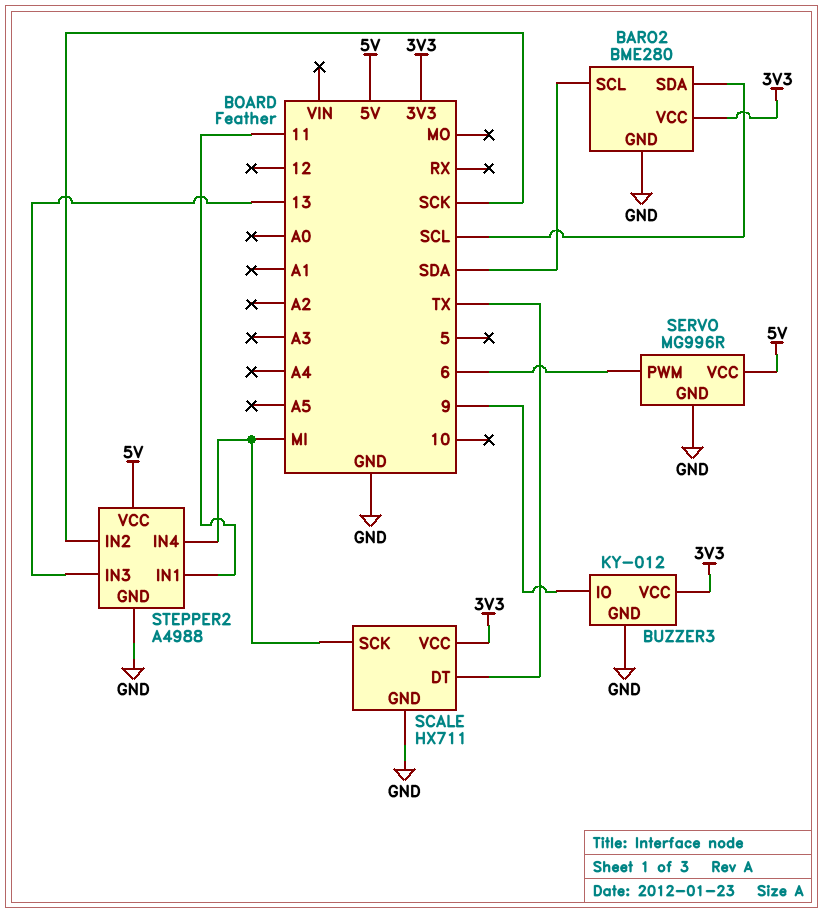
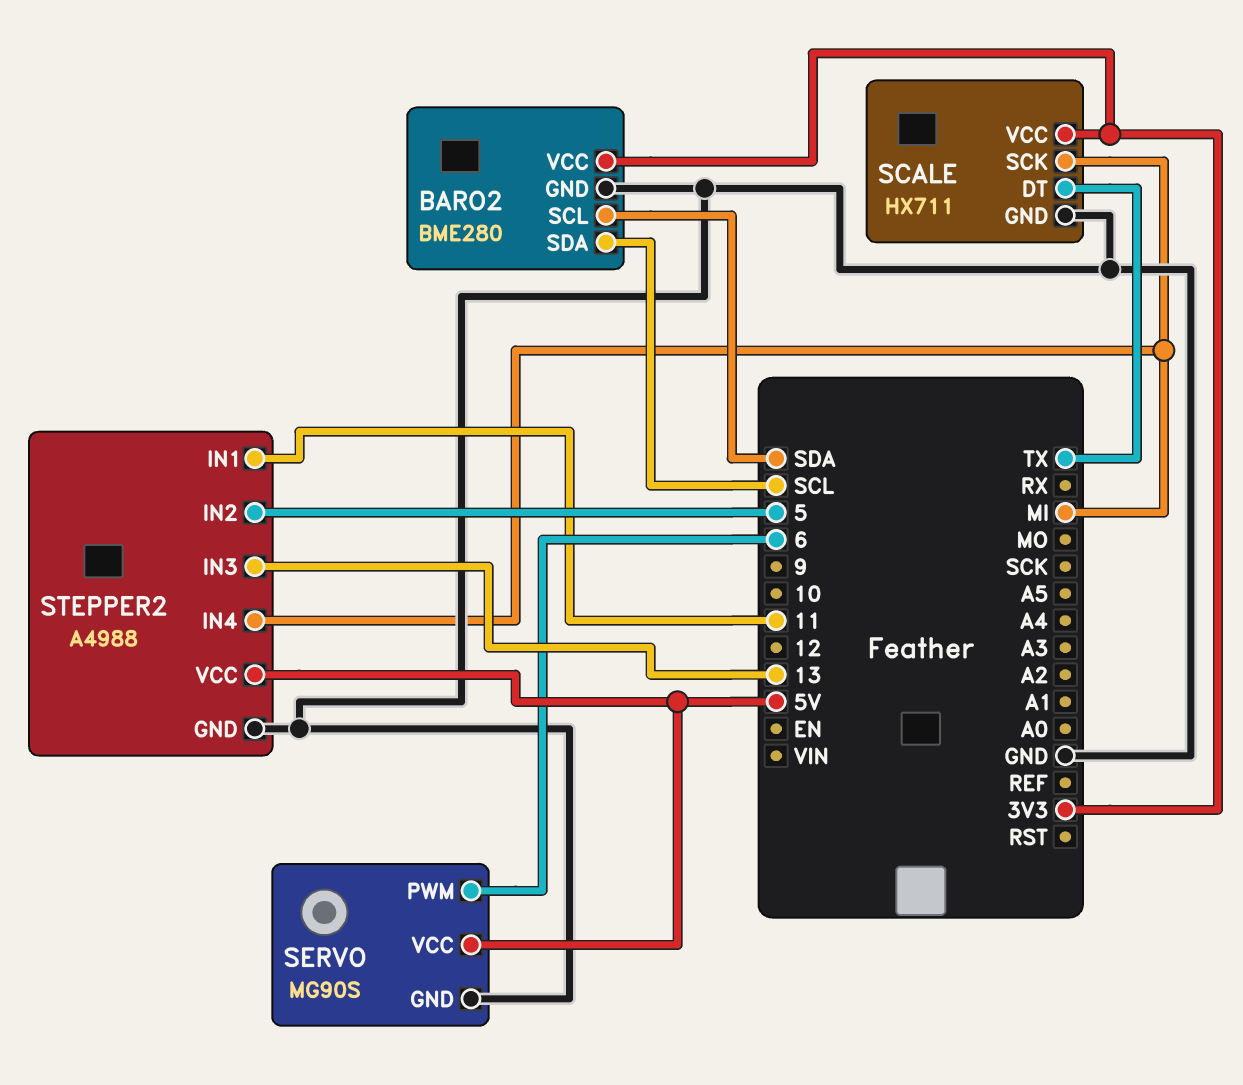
BUZZER3: KY-012 -> none
BUZZER3 pin GND: GND -> none
BUZZER3 pin IO: 9 -> none
BUZZER3 pin VCC: 3V3 -> none
SERVO: MG996R -> MG90S
STEPPER2 pin IN2: SCK -> 5

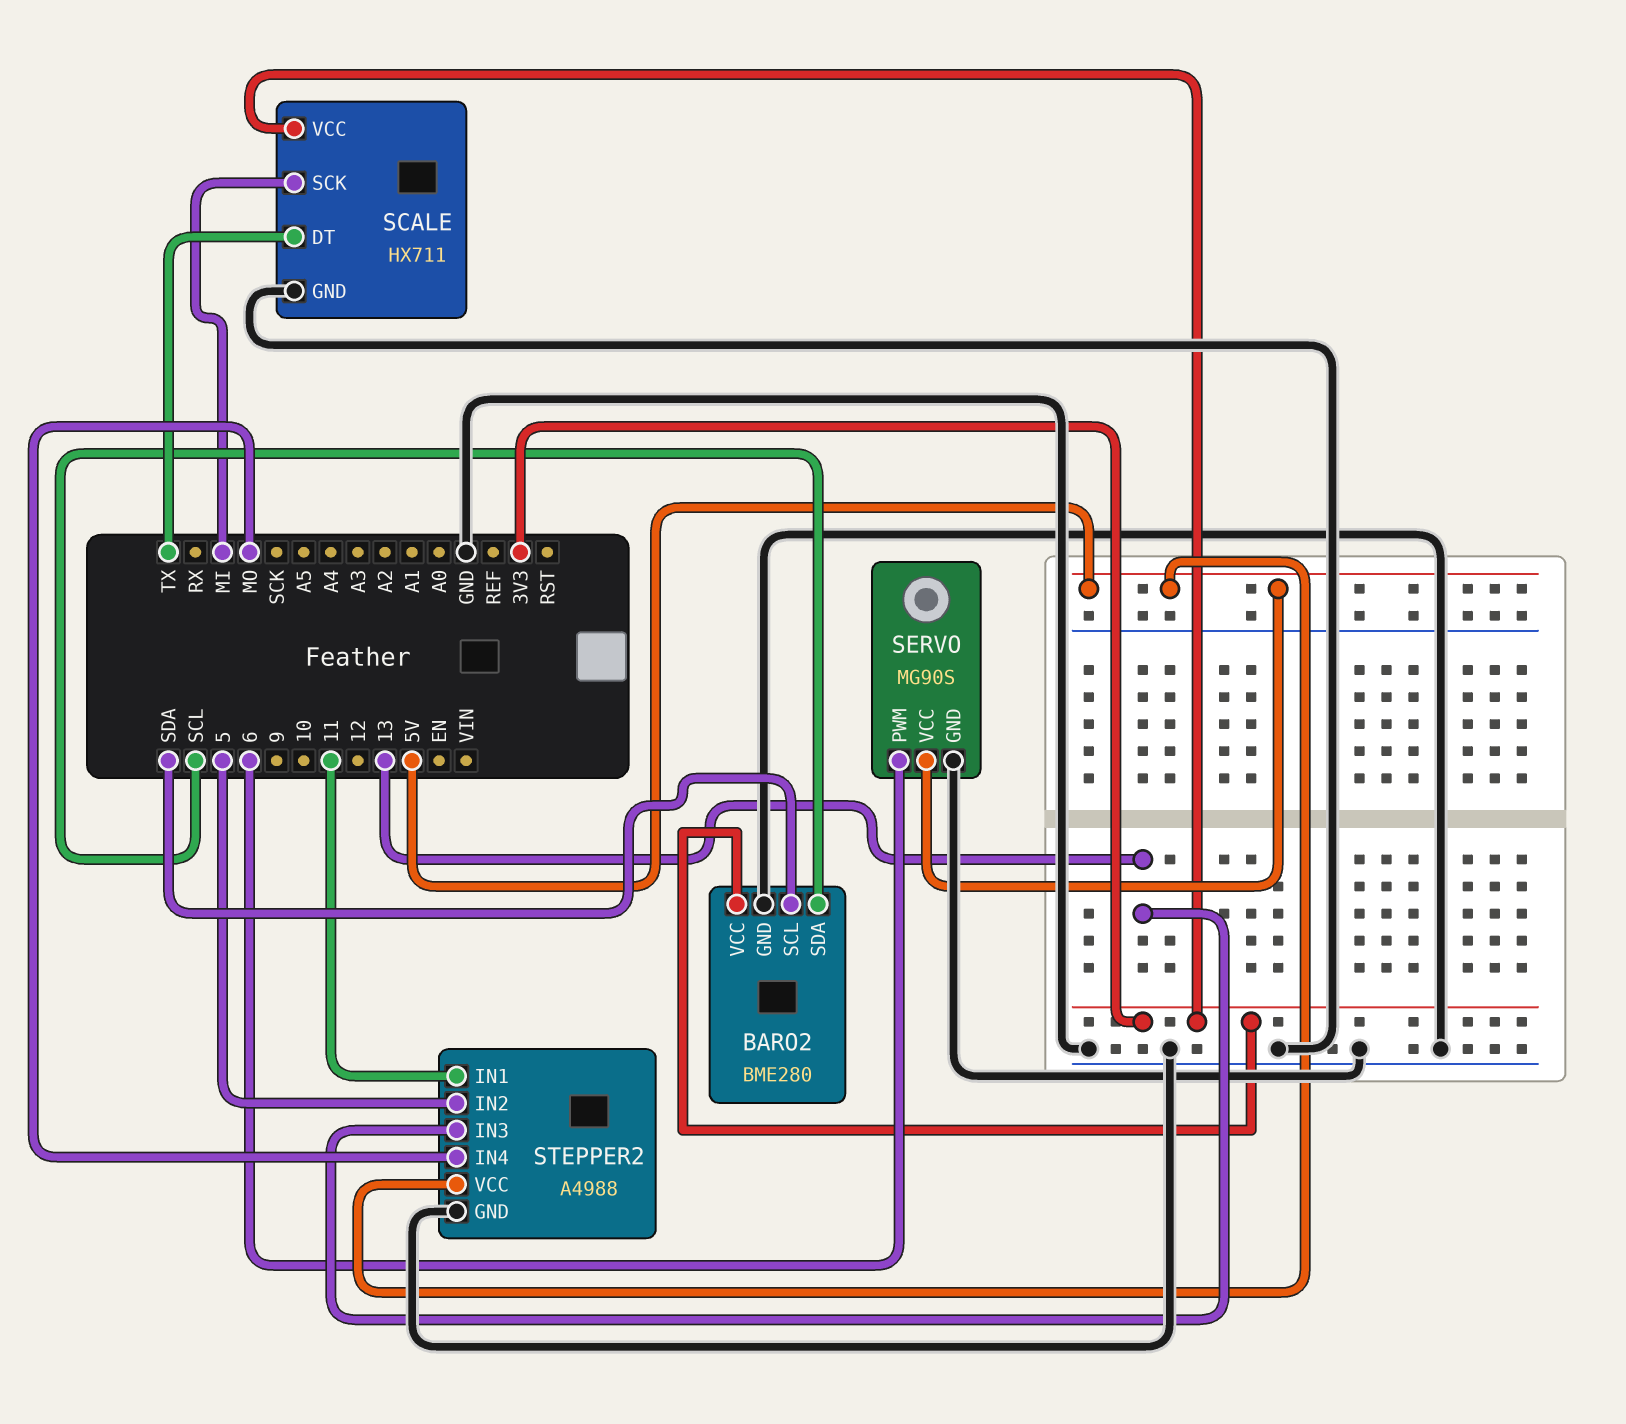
STEPPER2 pin IN4: MI -> MO

